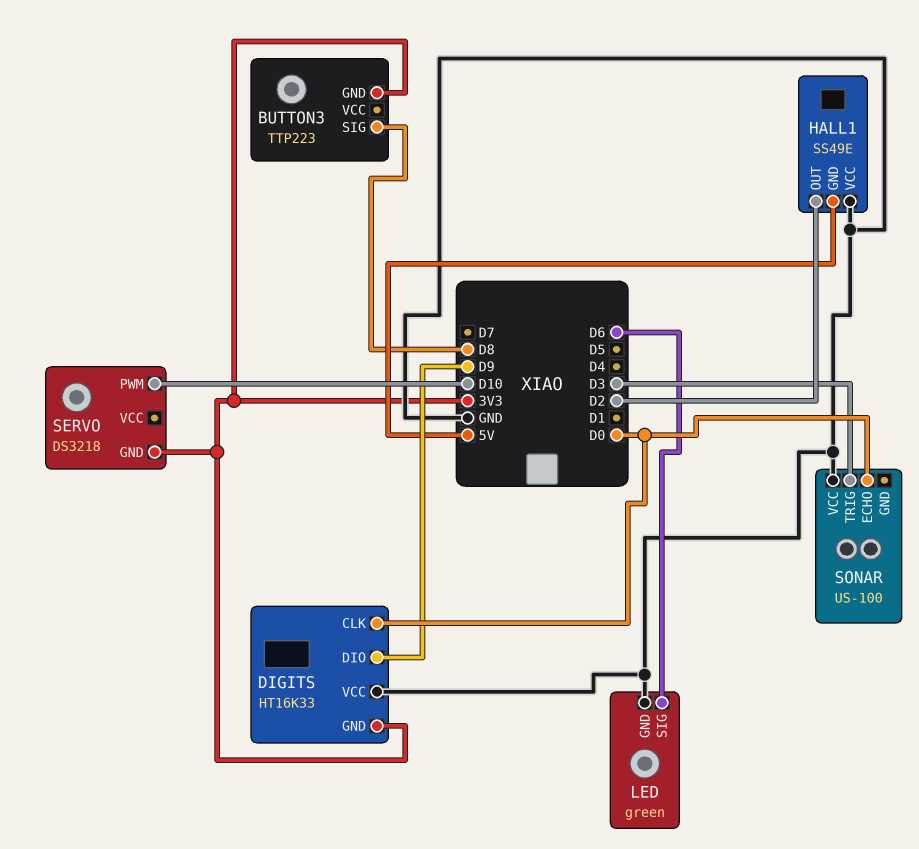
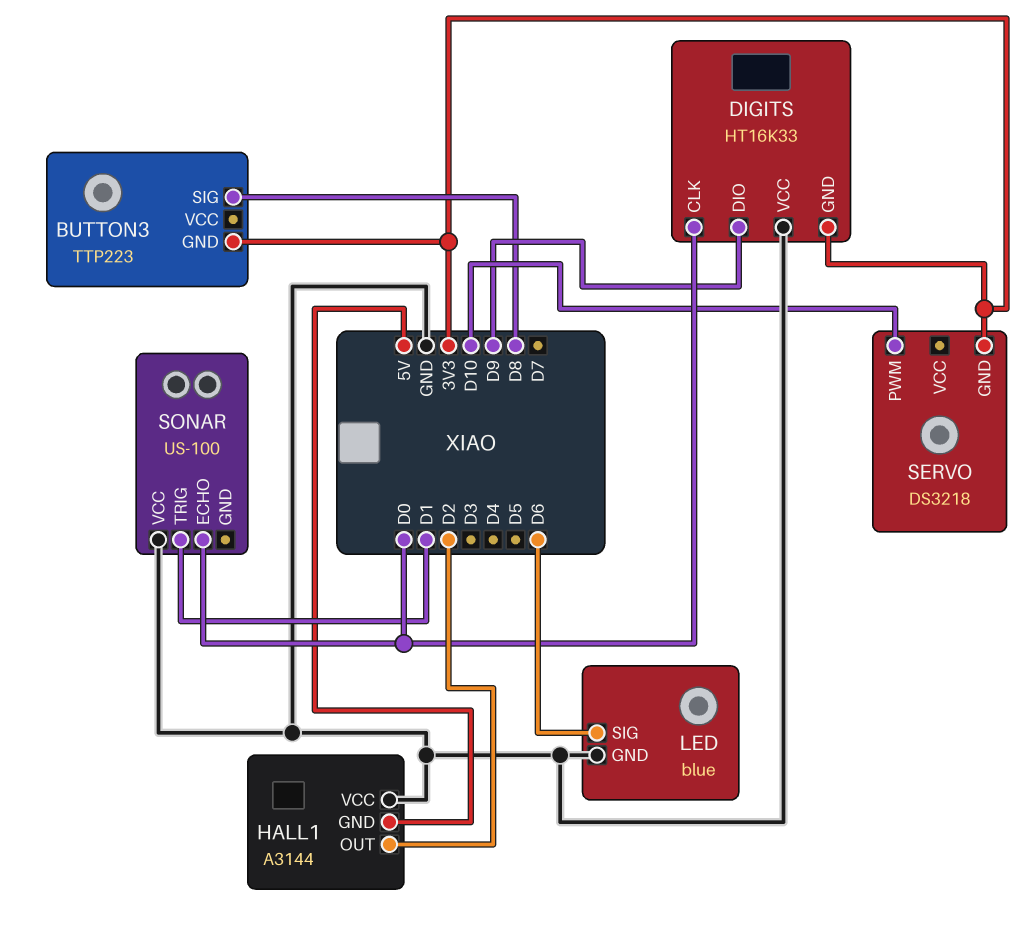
HALL1: SS49E -> A3144
LED: green -> blue
SONAR pin TRIG: D3 -> D1

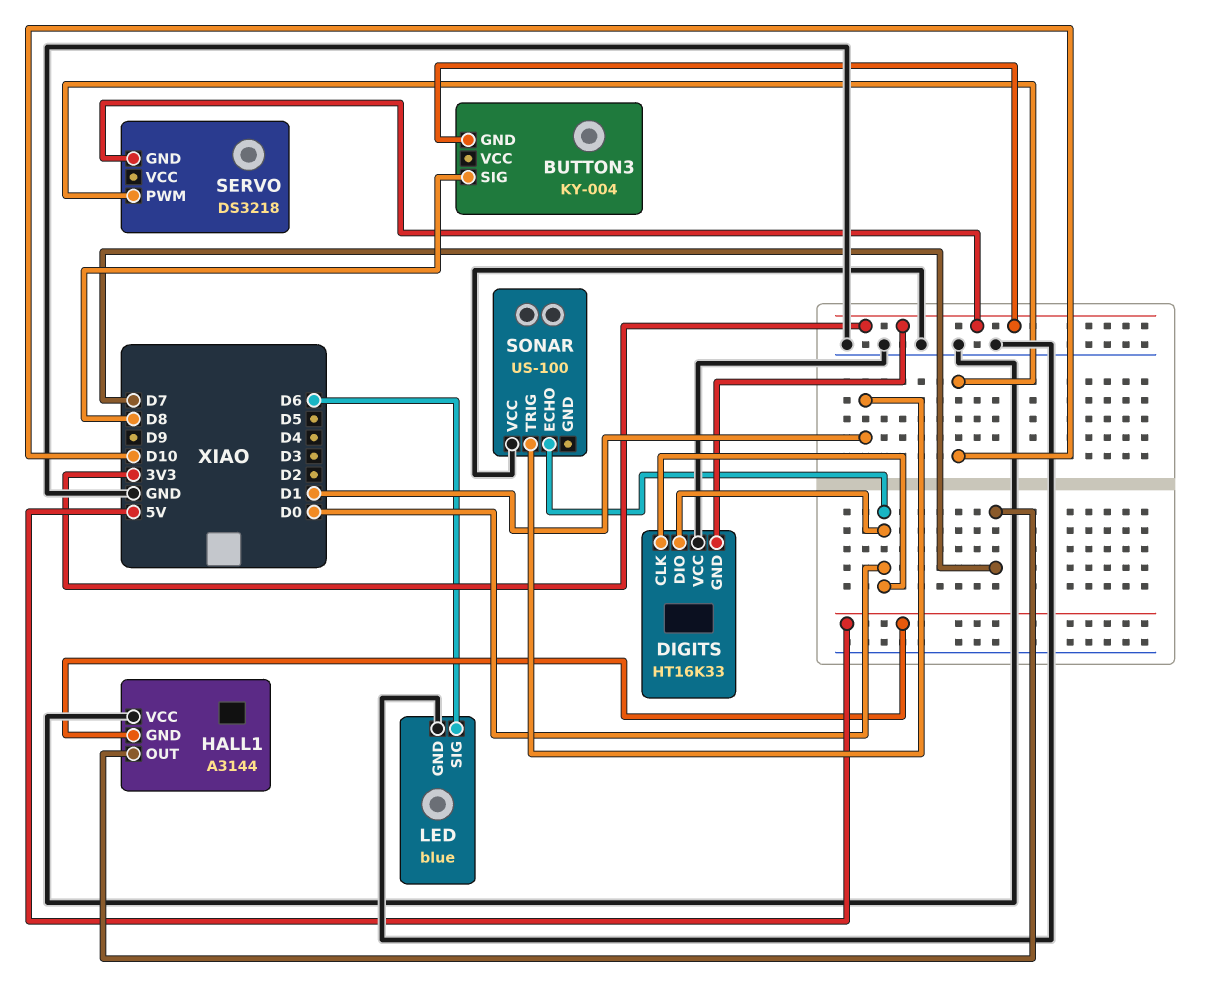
BUTTON3: TTP223 -> KY-004
DIGITS pin DIO: D9 -> D0
HALL1 pin OUT: D2 -> D7

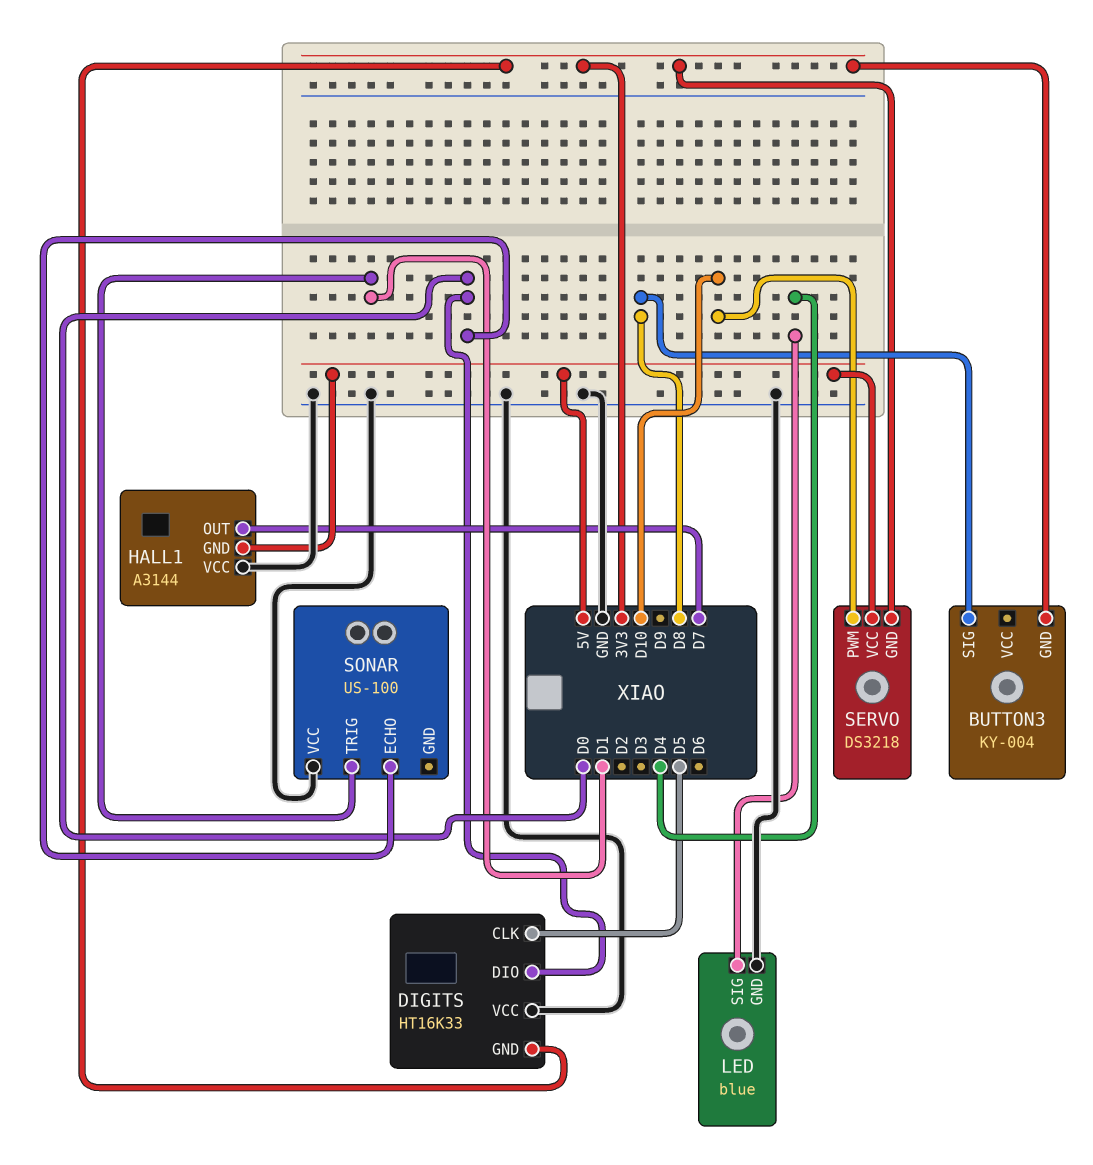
DIGITS pin CLK: D0 -> D5
LED pin SIG: D6 -> D4
SERVO pin VCC: none -> 5V

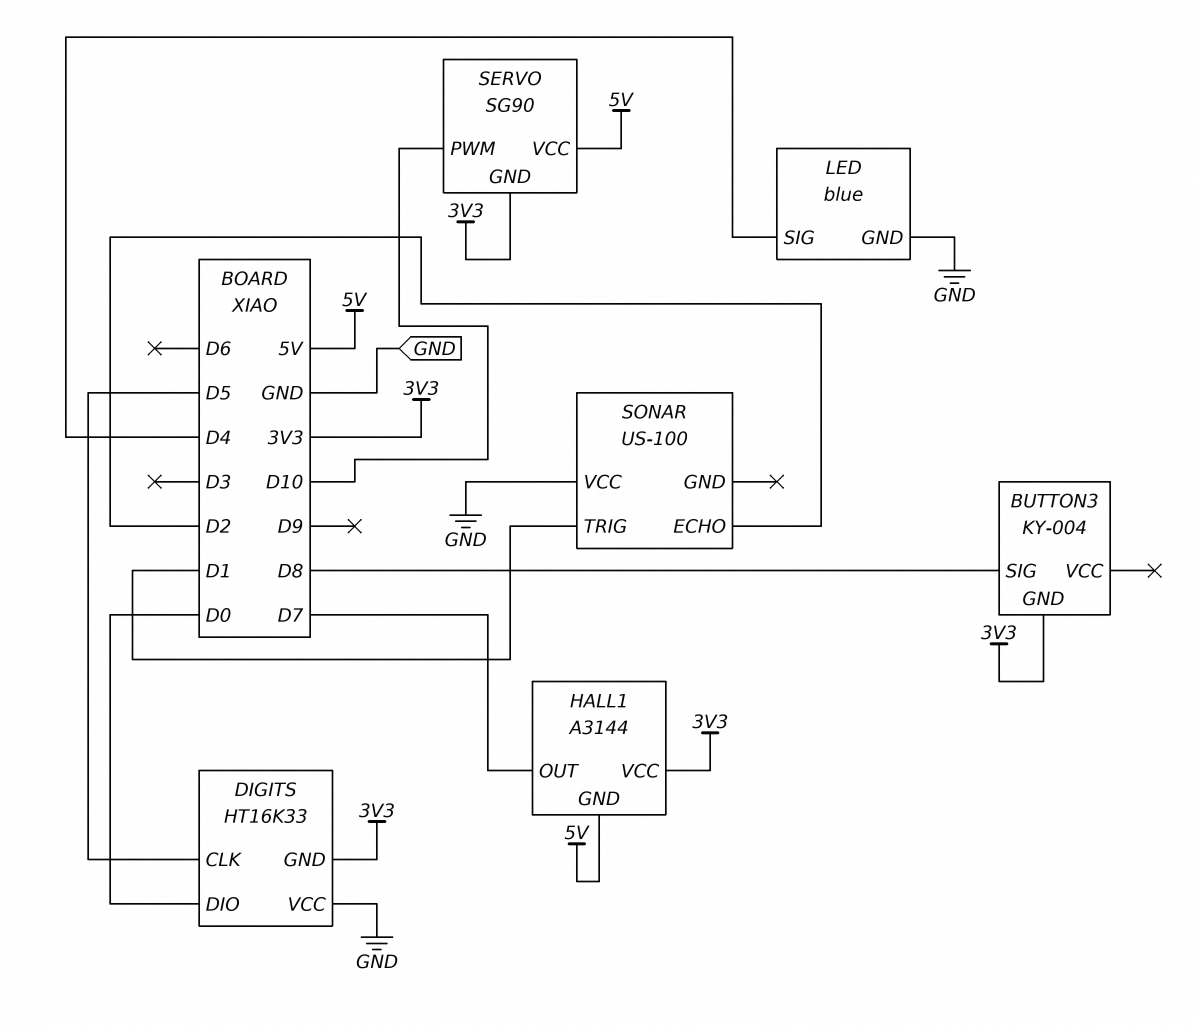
HALL1 pin VCC: GND -> 3V3
SERVO: DS3218 -> SG90
SONAR pin ECHO: D0 -> D2

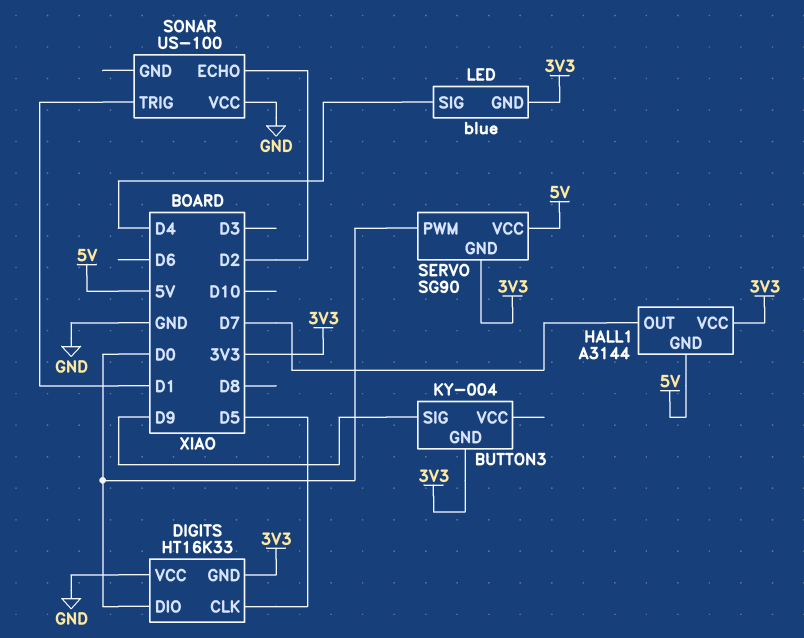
BUTTON3 pin SIG: D8 -> D9
LED pin GND: GND -> 3V3
SERVO pin PWM: D10 -> D0

